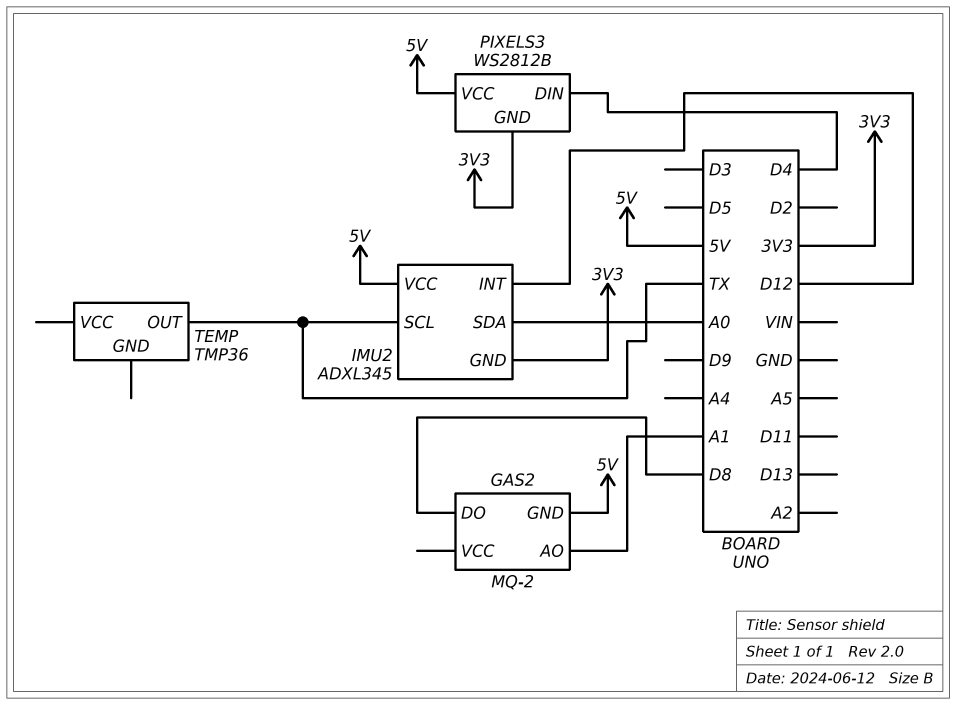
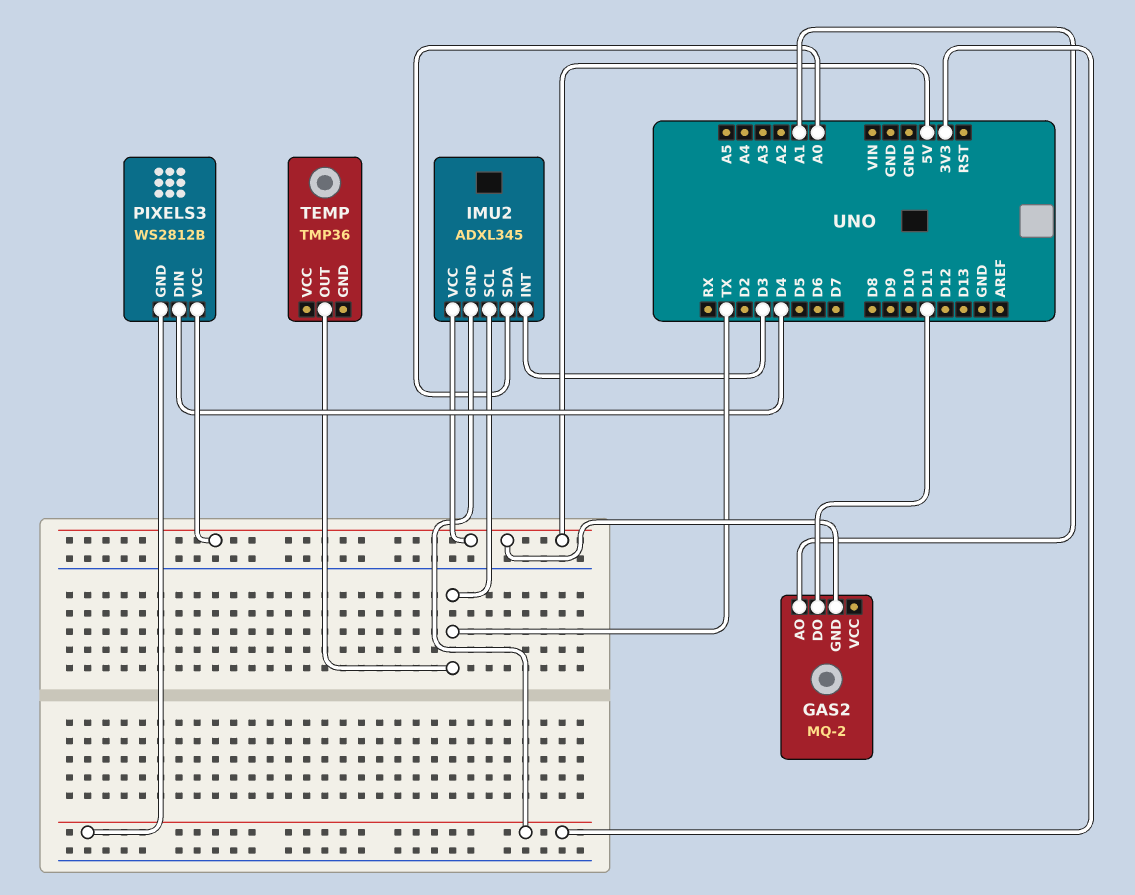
GAS2 pin DO: D8 -> D11
IMU2 pin INT: D12 -> D3

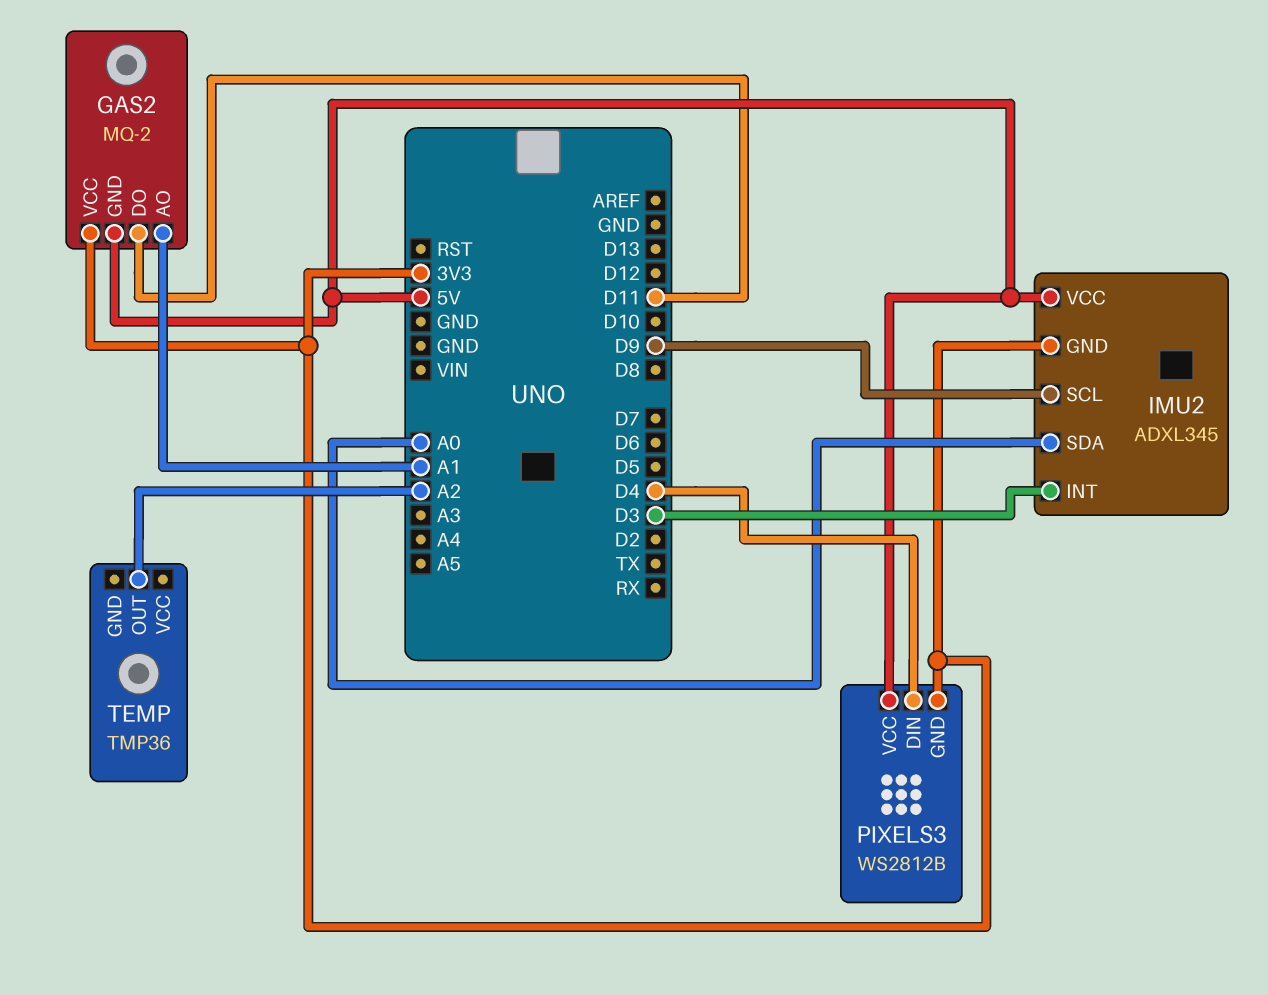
GAS2 pin VCC: none -> 3V3
IMU2 pin SCL: TX -> D9
TEMP pin OUT: TX -> A2

